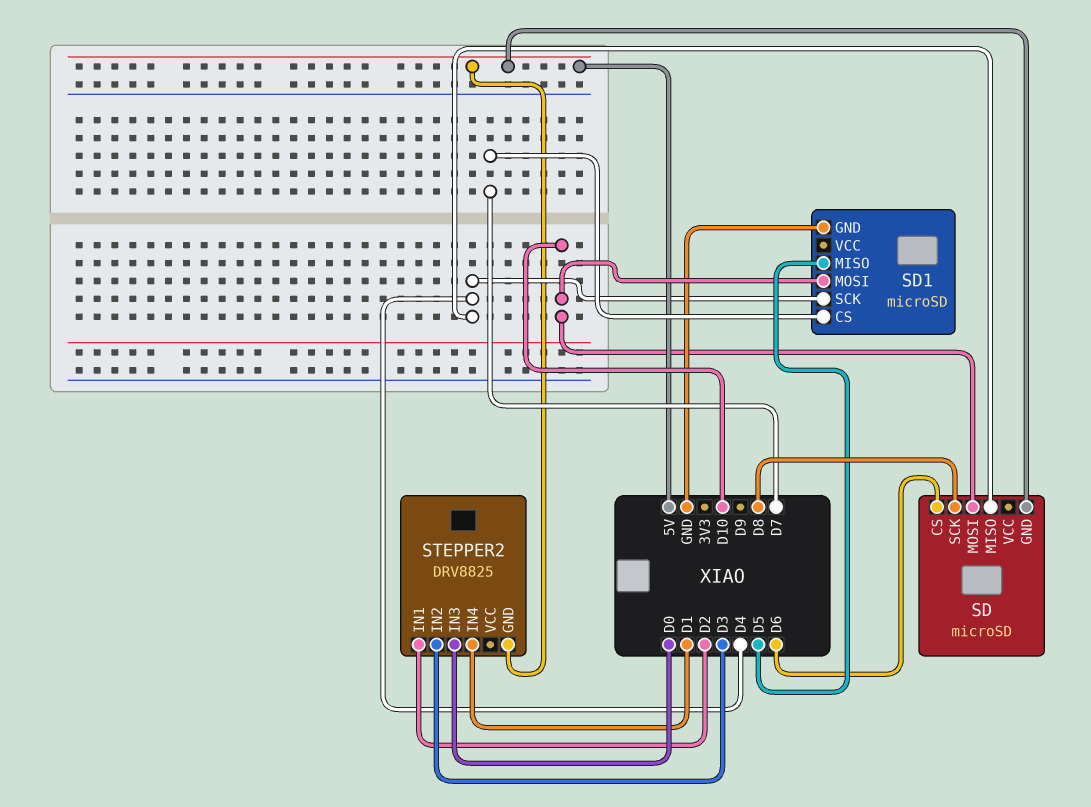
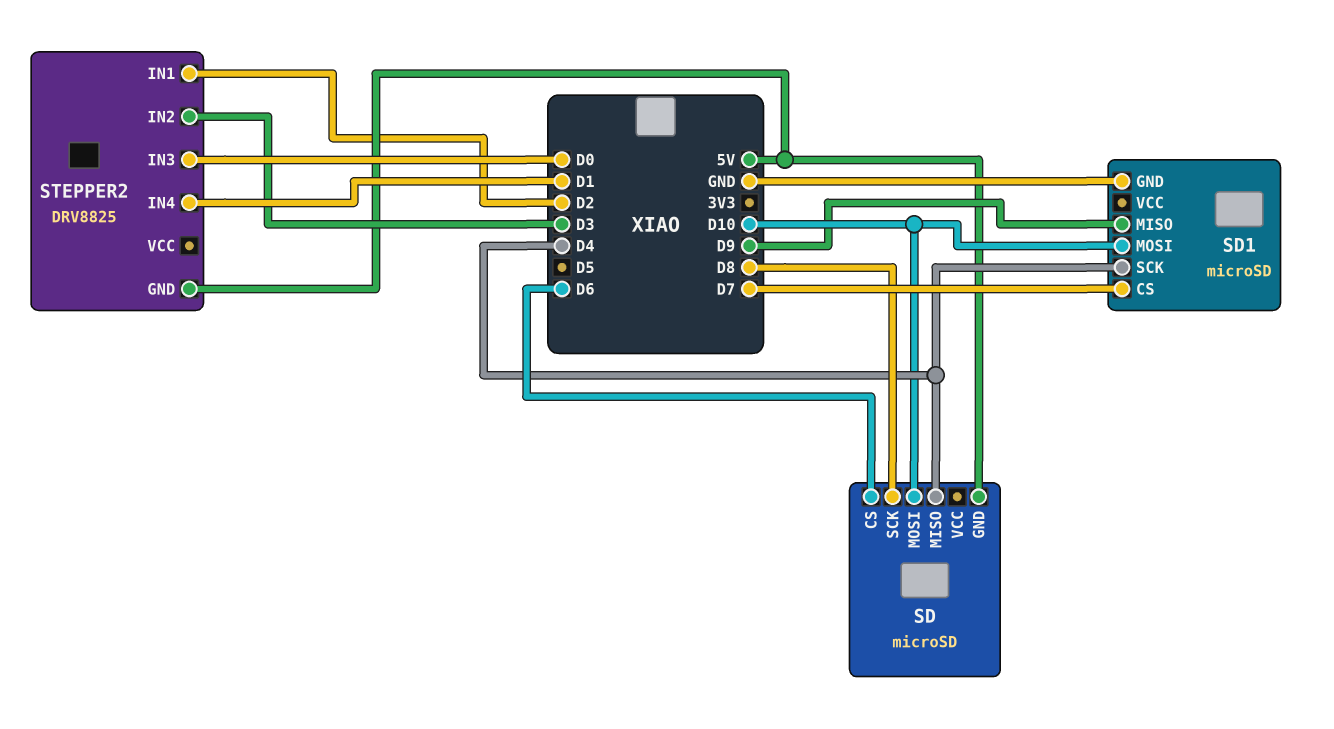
SD1 pin MISO: D5 -> D9

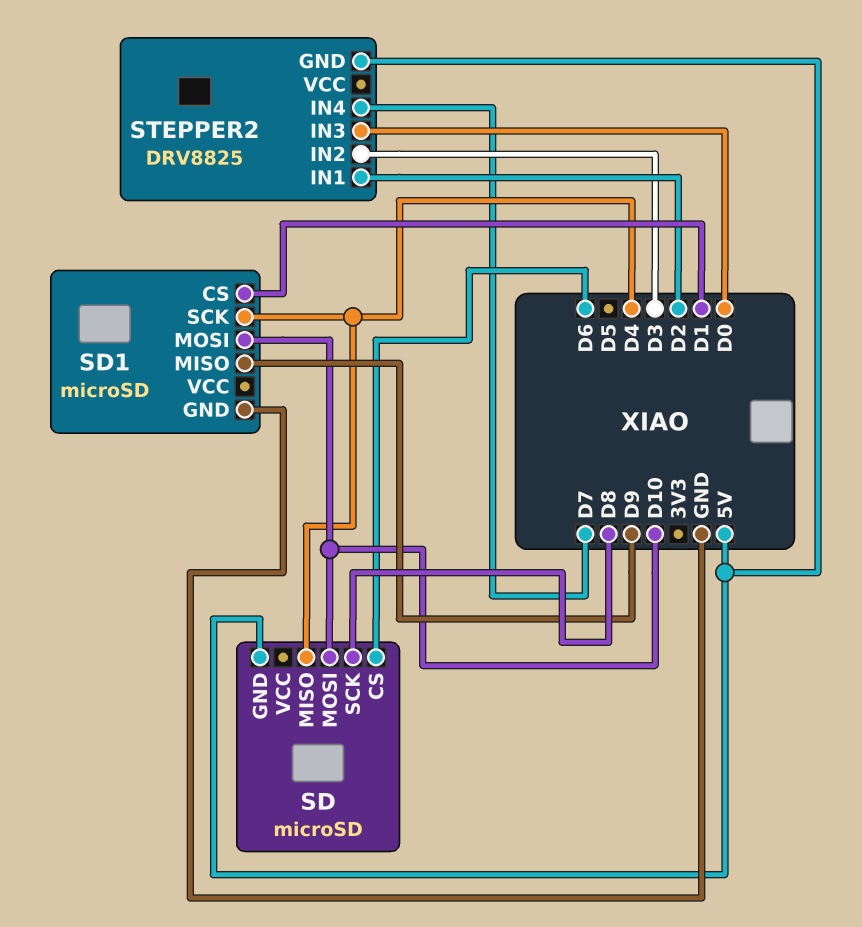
SD1 pin CS: D7 -> D1
STEPPER2 pin IN4: D1 -> D7

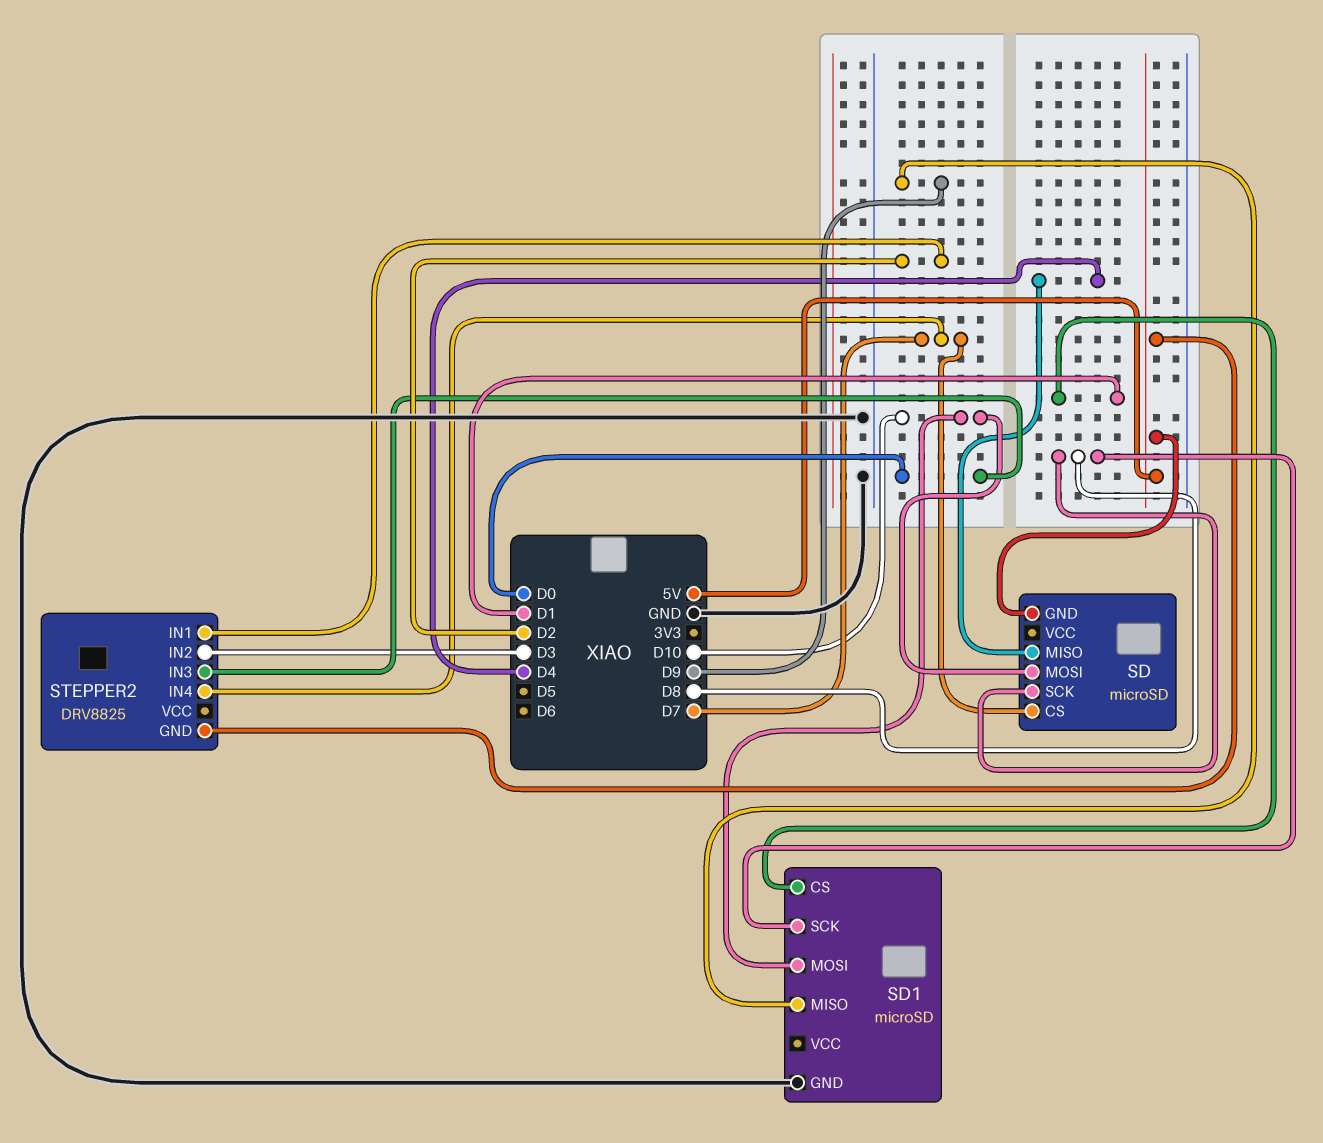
SD pin CS: D6 -> D7
SD1 pin SCK: D4 -> D8

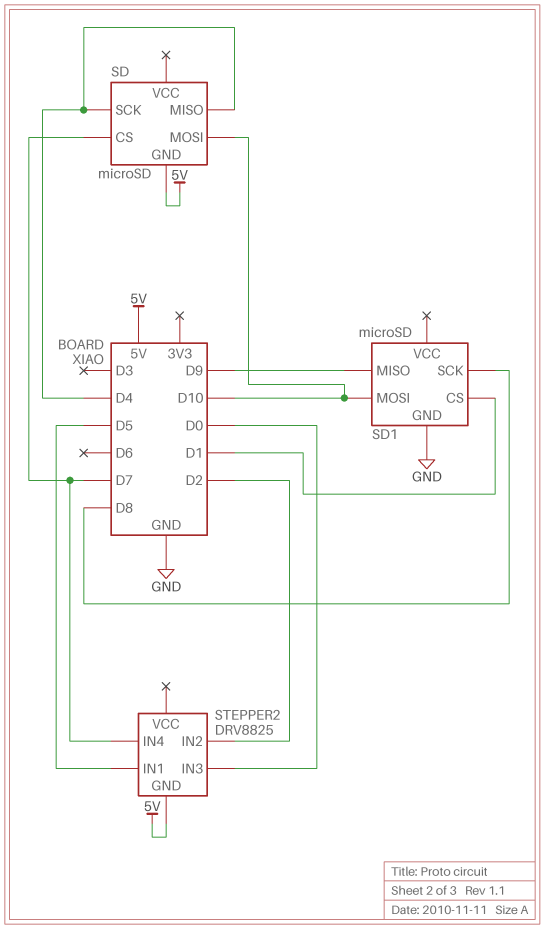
SD pin SCK: D8 -> D4
STEPPER2 pin IN1: D2 -> D5
STEPPER2 pin IN2: D3 -> D2

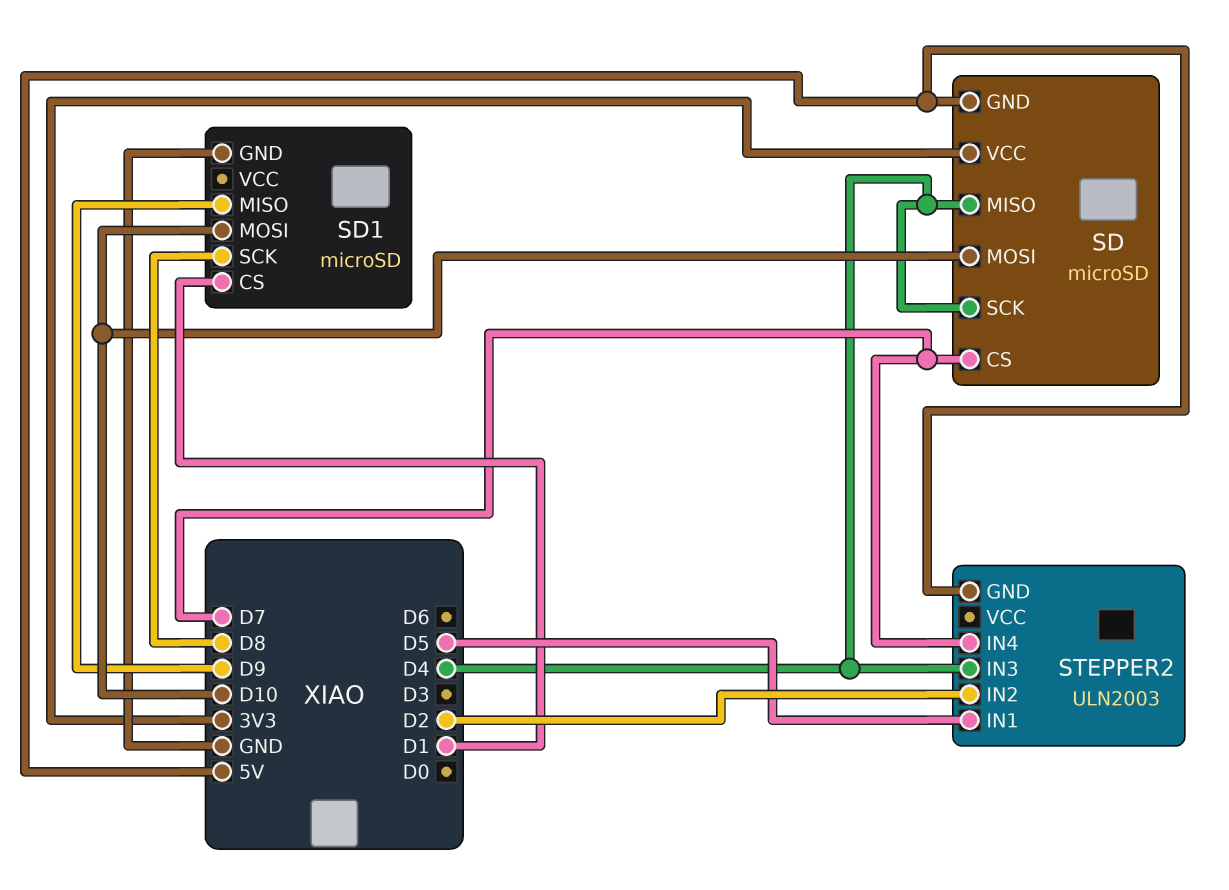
SD pin VCC: none -> 3V3
STEPPER2: DRV8825 -> ULN2003
STEPPER2 pin IN3: D0 -> D4

